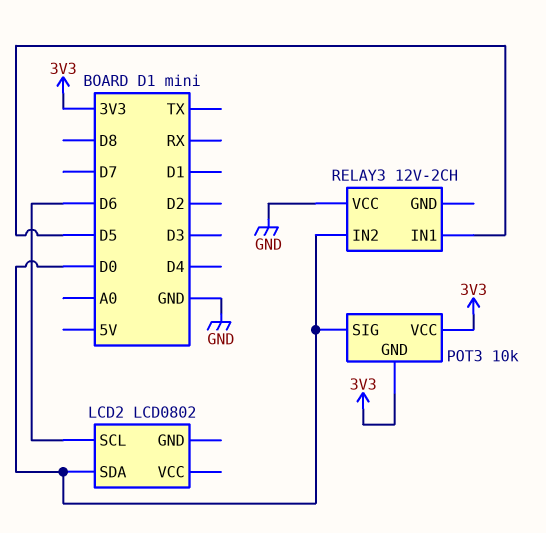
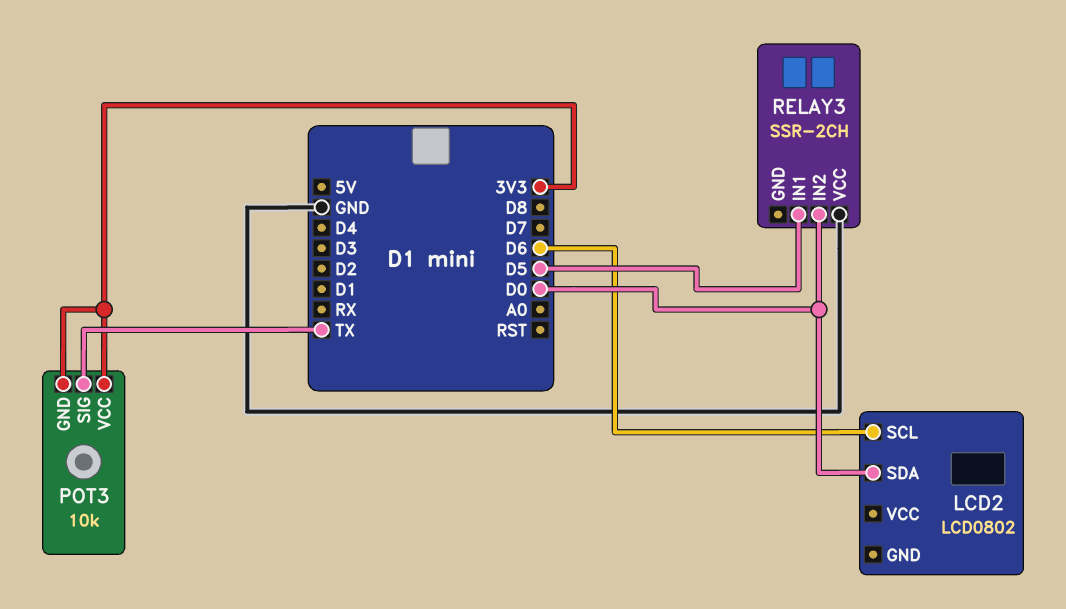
POT3 pin SIG: D0 -> TX
RELAY3: 12V-2CH -> SSR-2CH

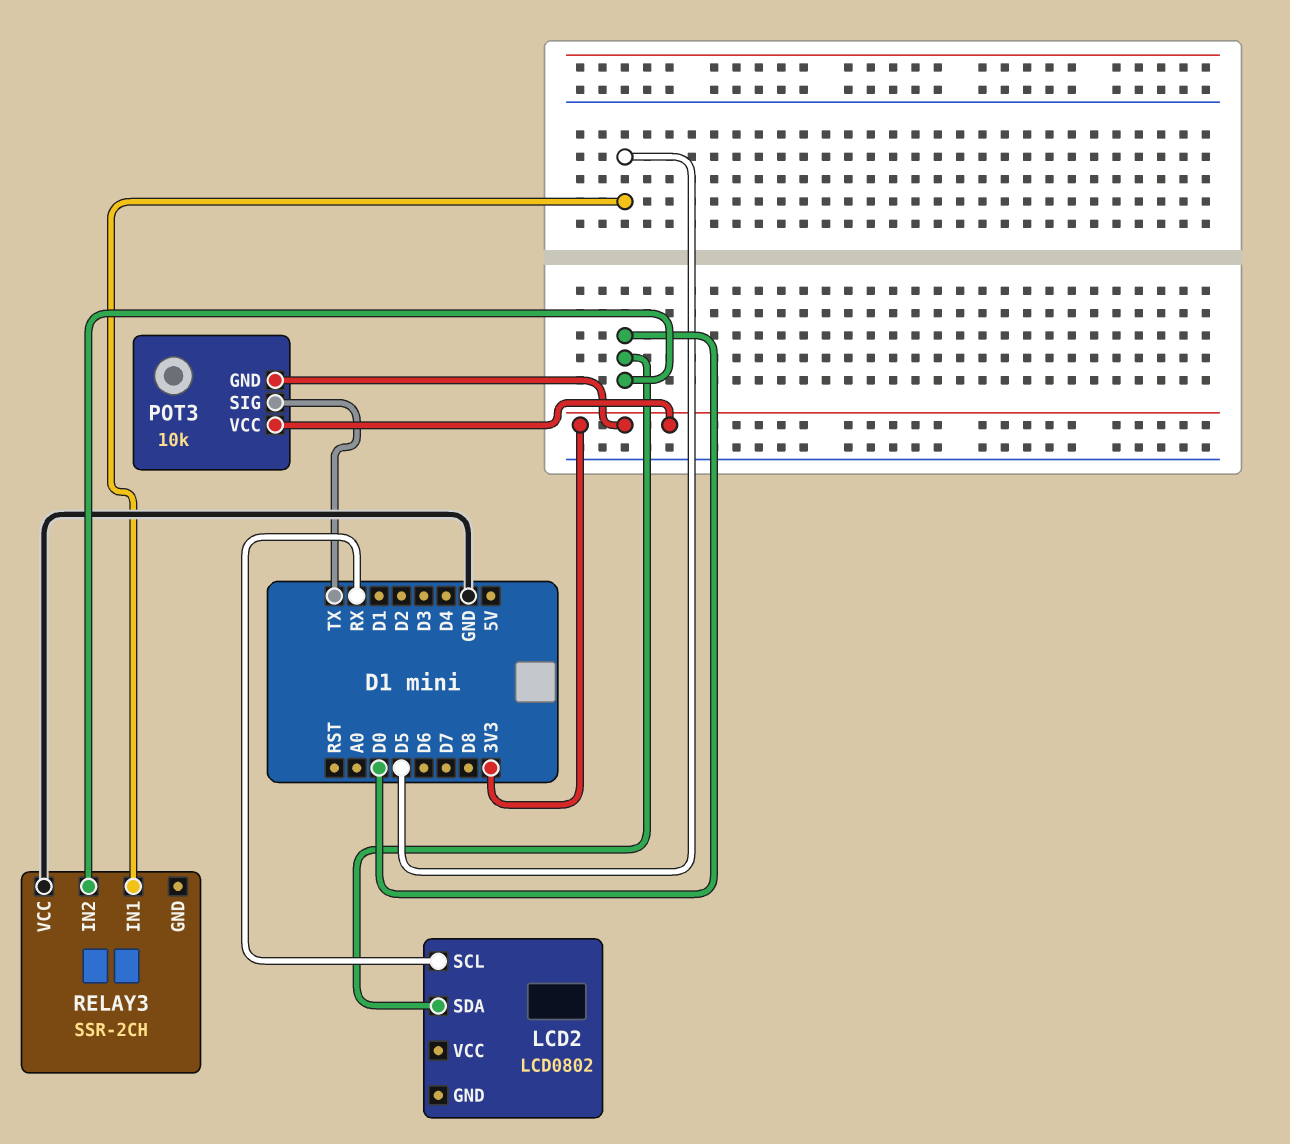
LCD2 pin SCL: D6 -> RX

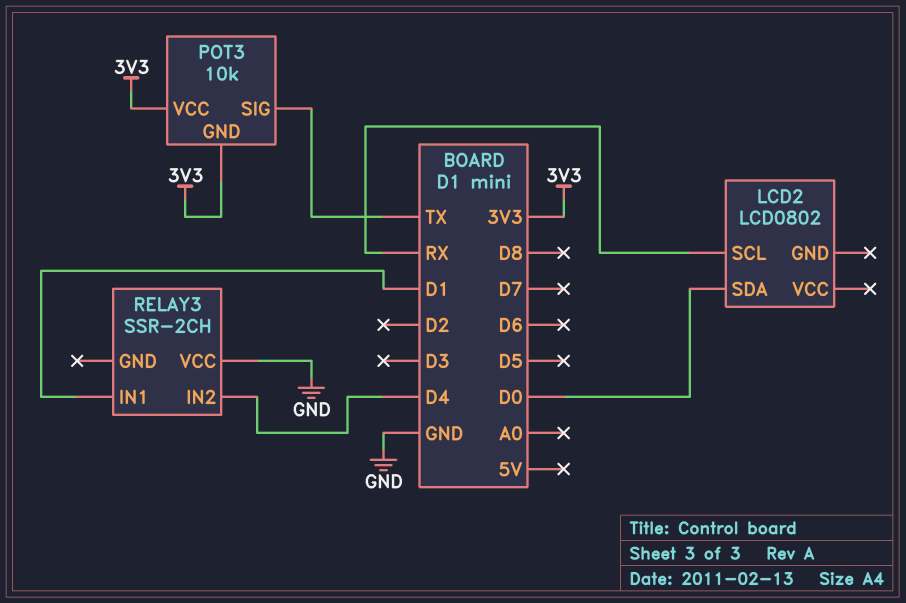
RELAY3 pin IN1: D5 -> D1
RELAY3 pin IN2: D0 -> D4

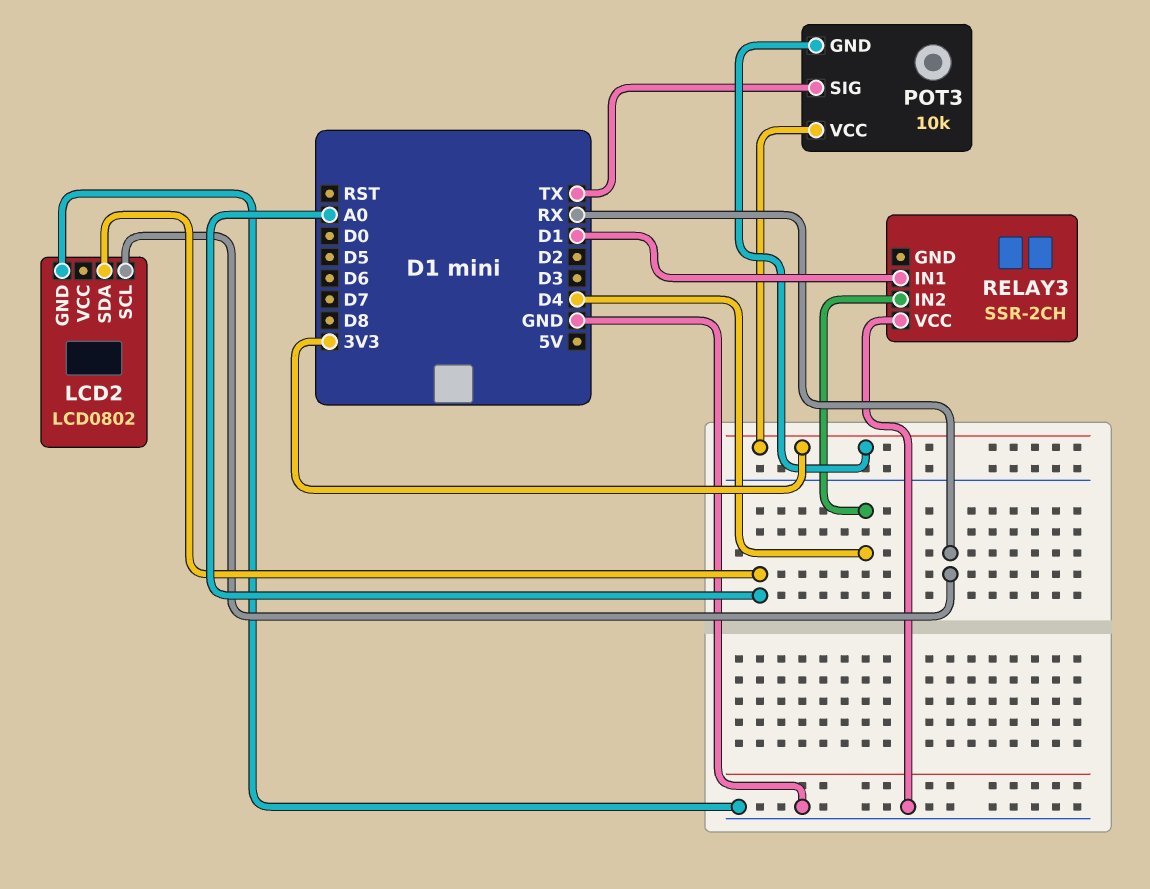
LCD2 pin GND: none -> GND
LCD2 pin SDA: D0 -> A0

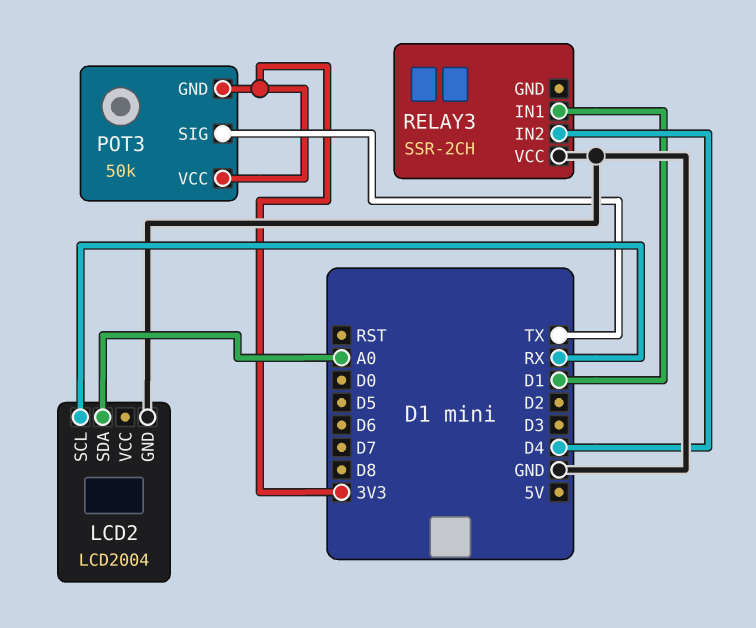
LCD2: LCD0802 -> LCD2004
POT3: 10k -> 50k

